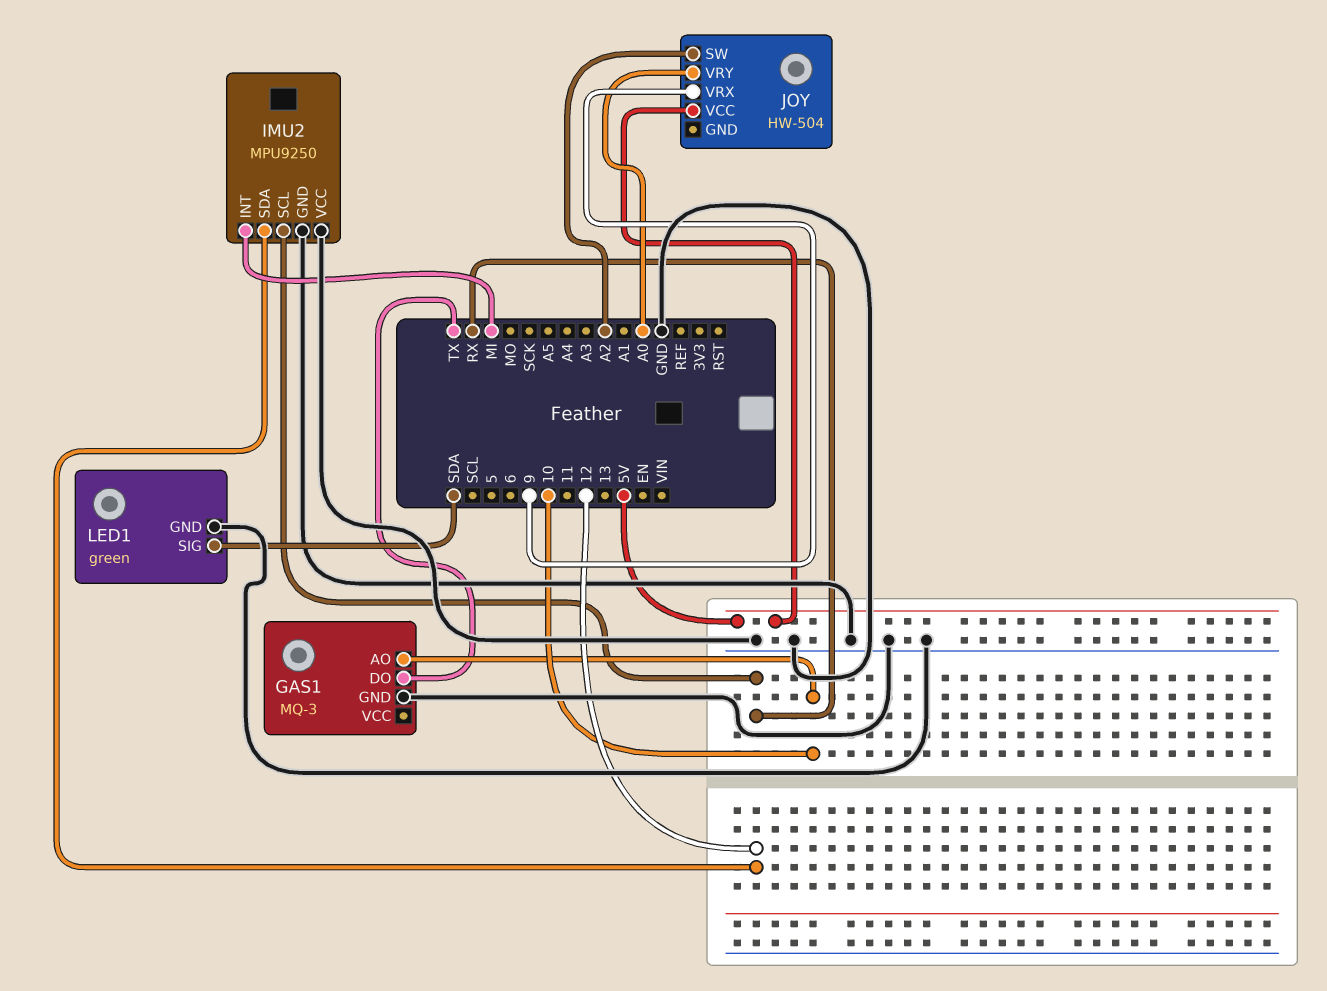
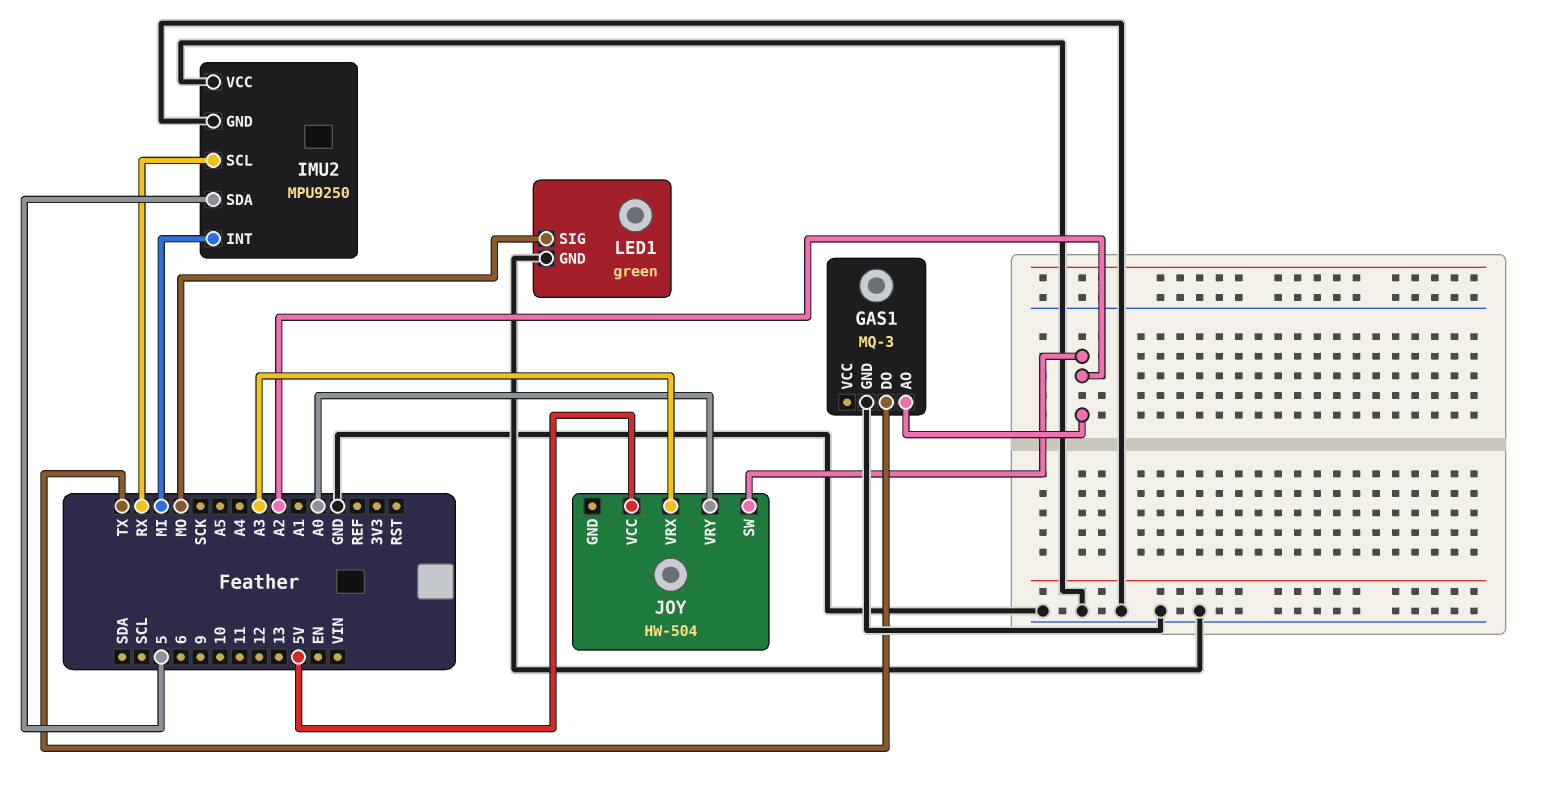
GAS1 pin AO: 10 -> A2
IMU2 pin SDA: 12 -> 5
JOY pin VRX: 9 -> A3
LED1 pin SIG: SDA -> MO

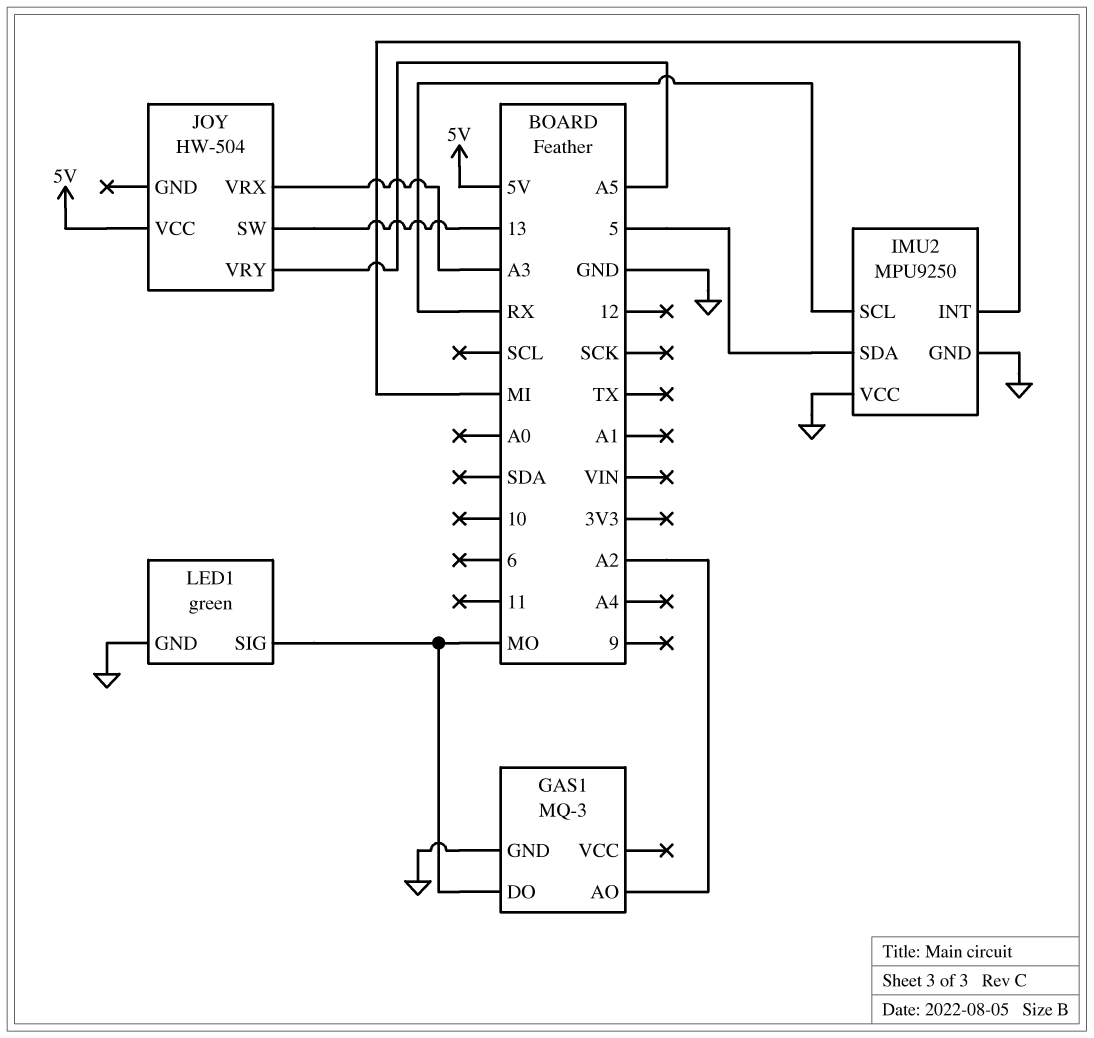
GAS1 pin DO: TX -> MO
JOY pin SW: A2 -> 13
JOY pin VRY: A0 -> A5

